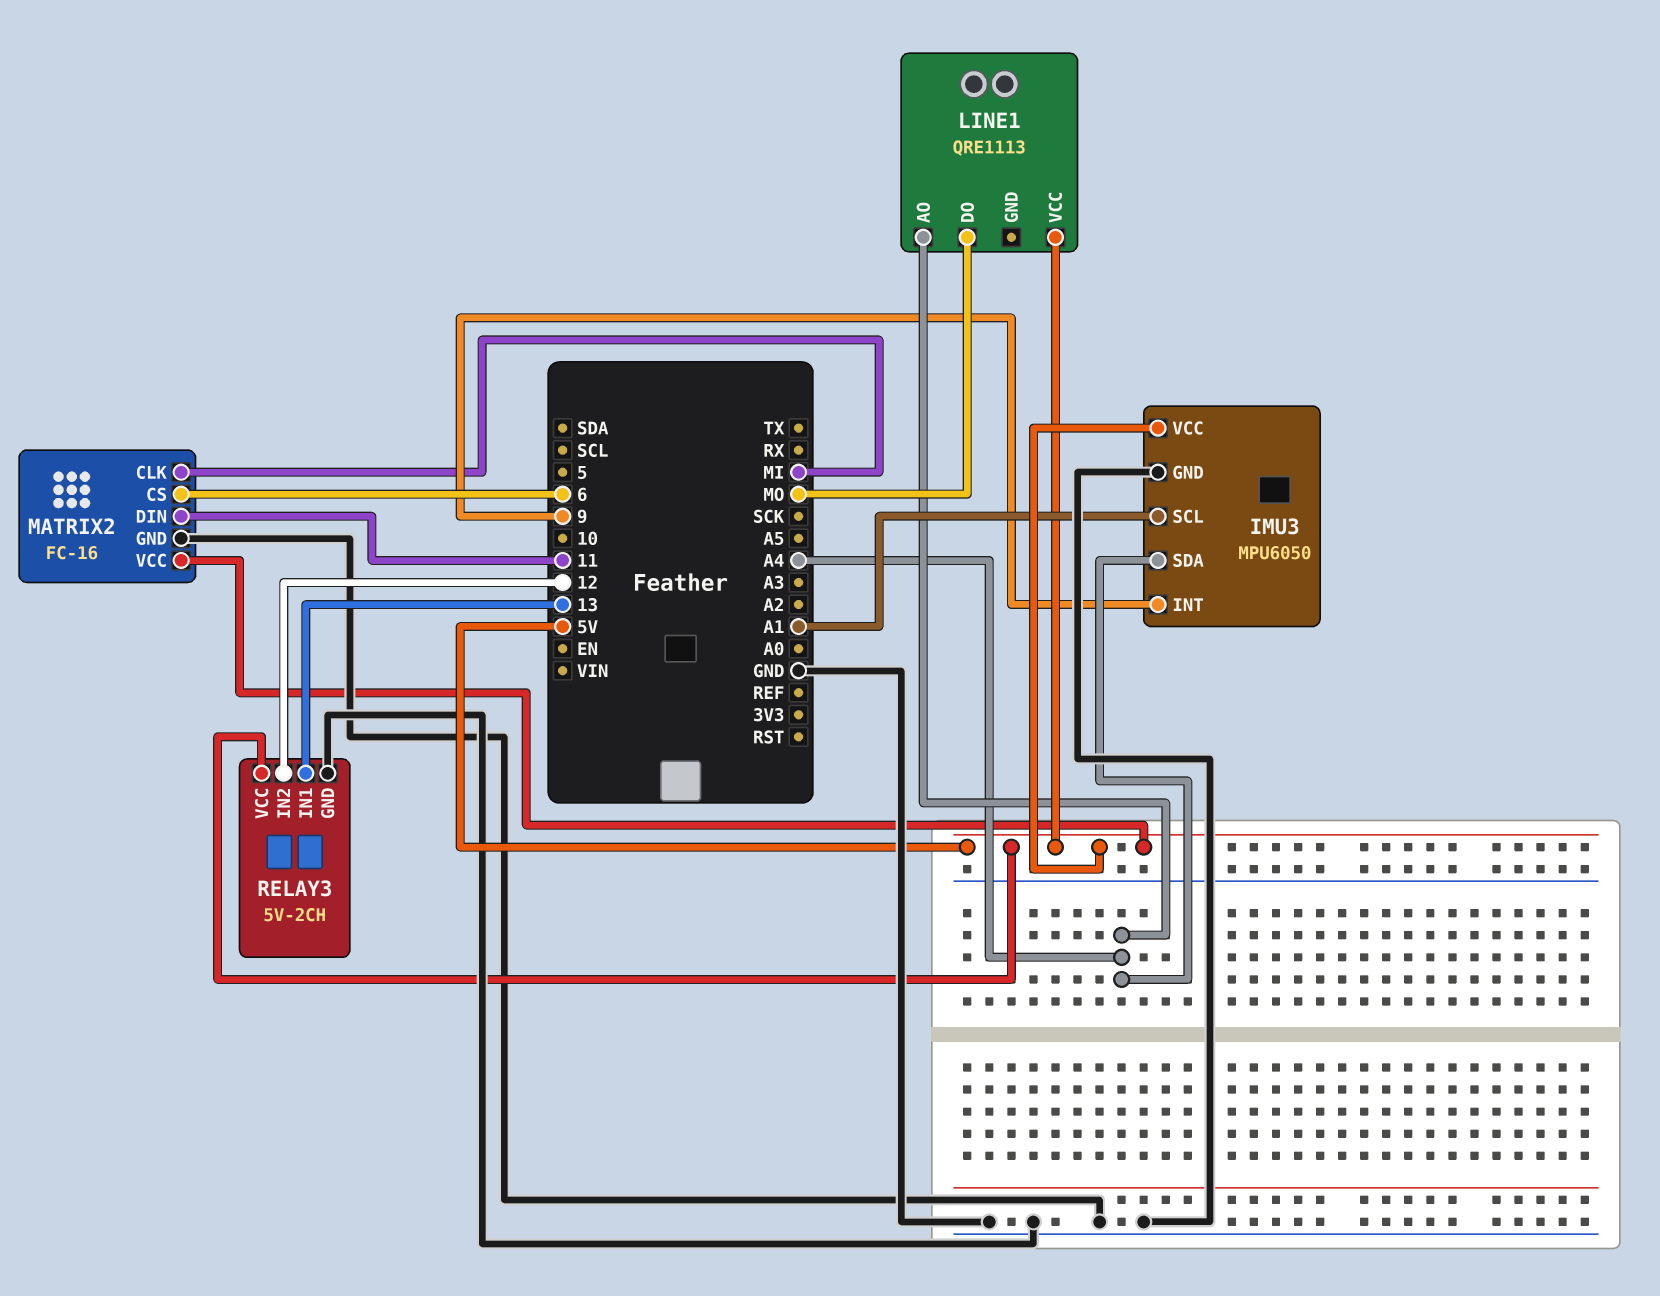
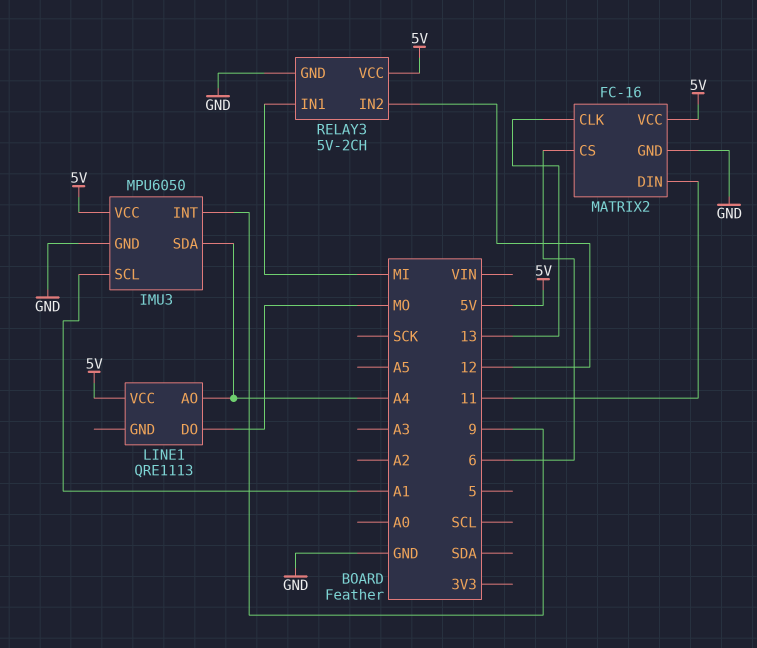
MATRIX2 pin CLK: MI -> 13
RELAY3 pin IN1: 13 -> MI

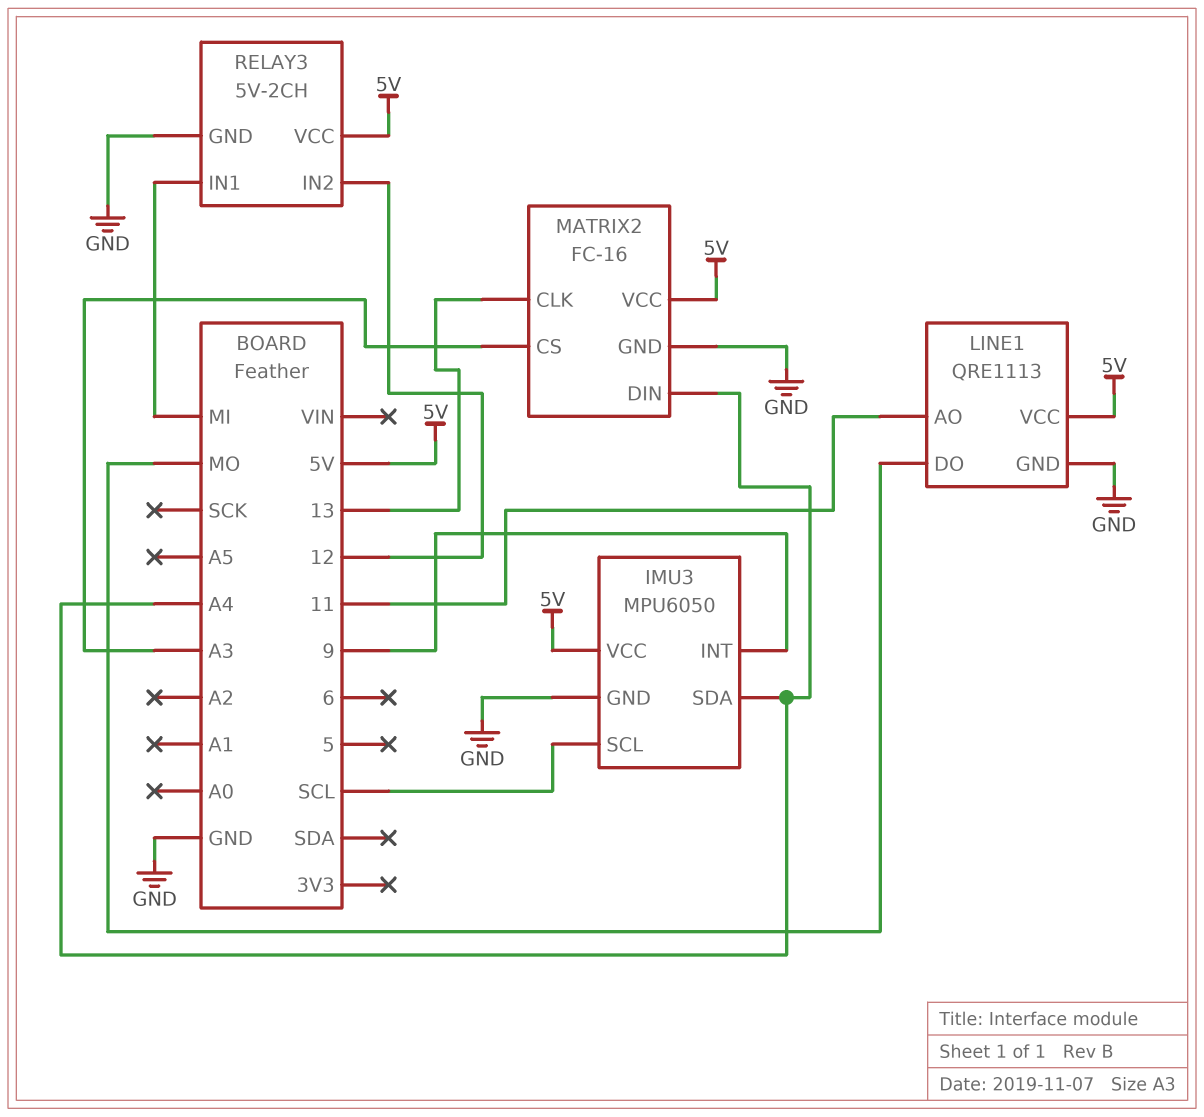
IMU3 pin SCL: A1 -> SCL
LINE1 pin AO: A4 -> 11
LINE1 pin GND: none -> GND
MATRIX2 pin CS: 6 -> A3
MATRIX2 pin DIN: 11 -> A4

